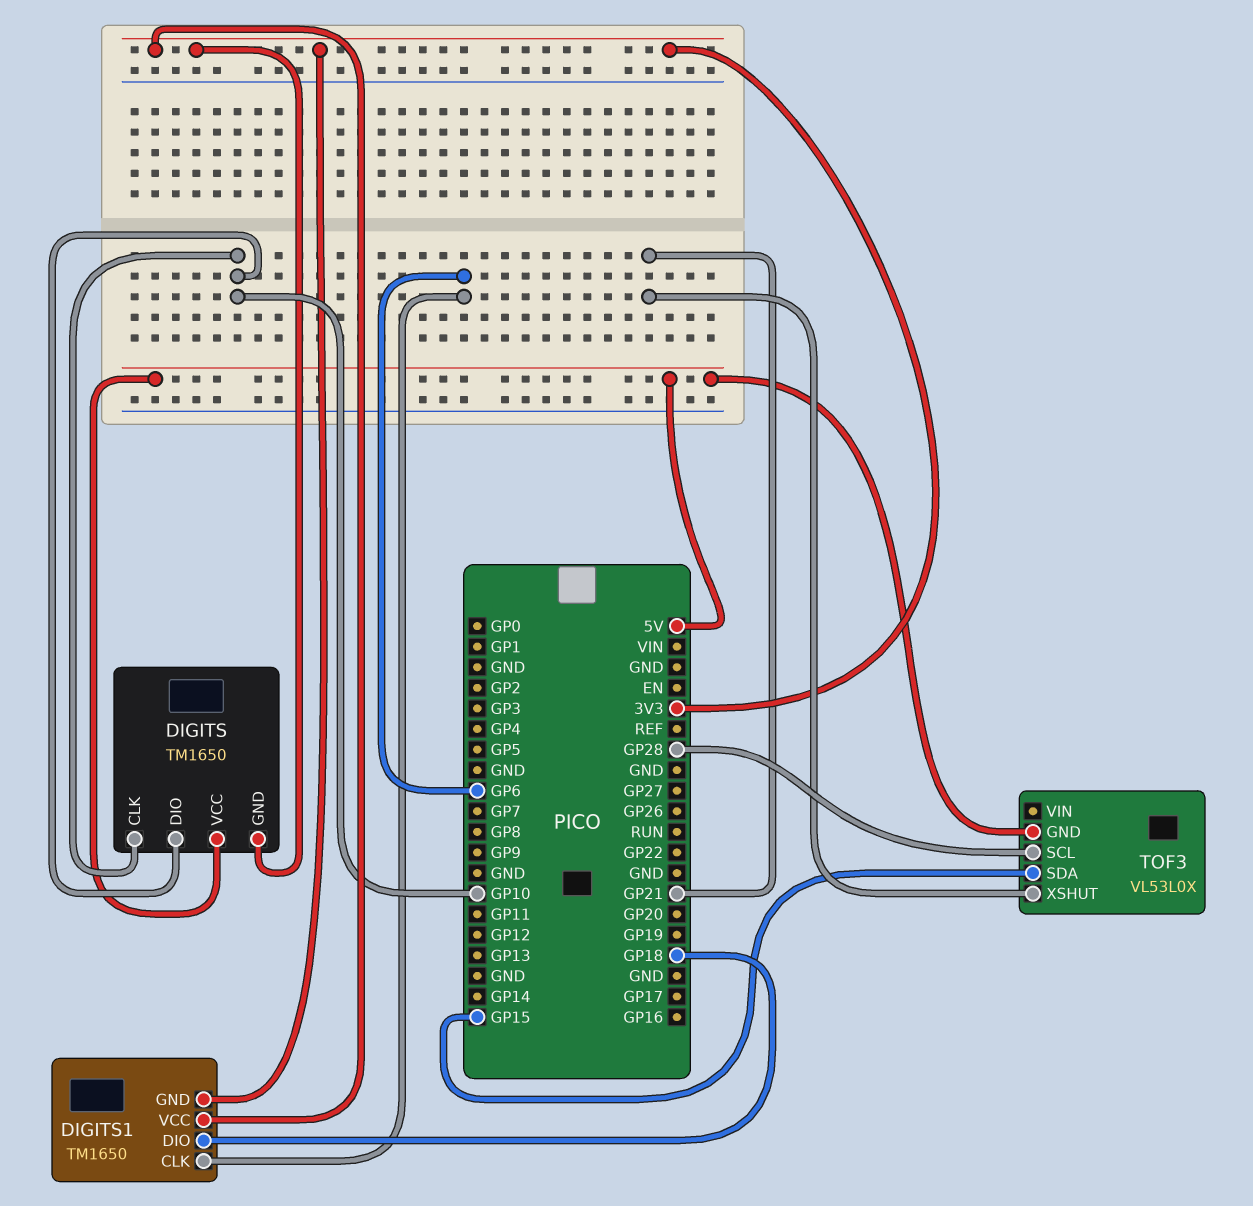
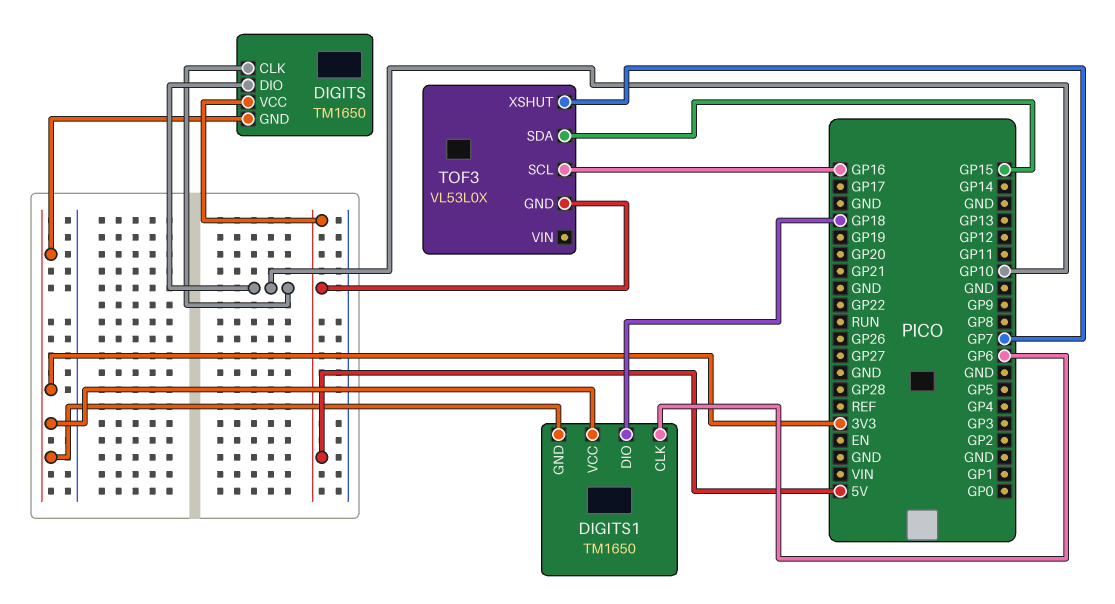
TOF3 pin SCL: GP28 -> GP16
TOF3 pin XSHUT: GP21 -> GP7

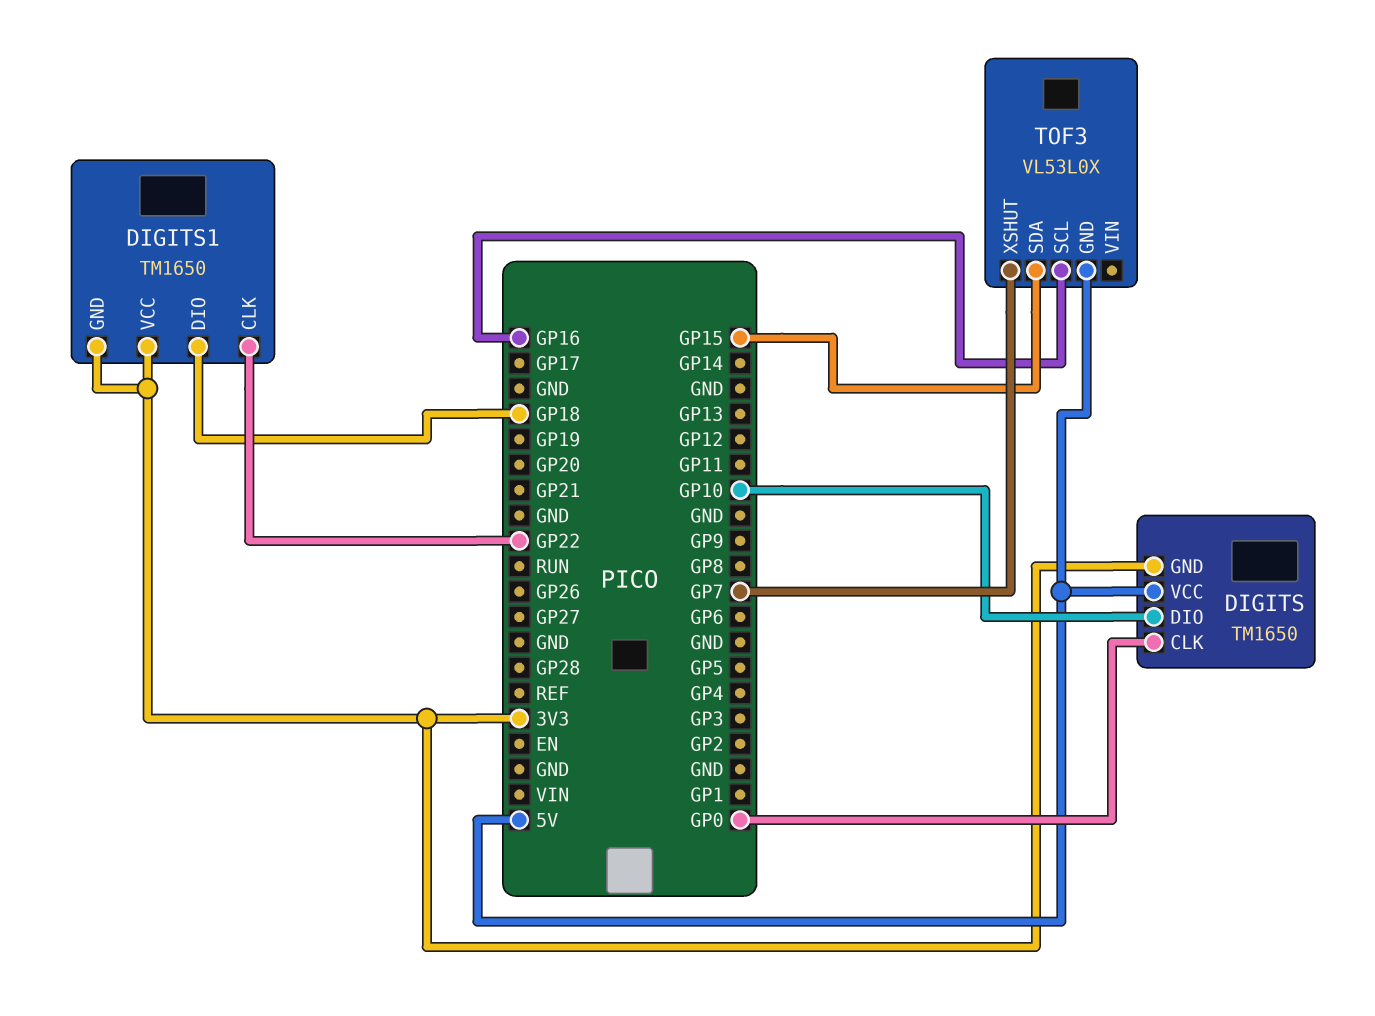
DIGITS pin CLK: GP10 -> GP0
DIGITS1 pin CLK: GP6 -> GP22

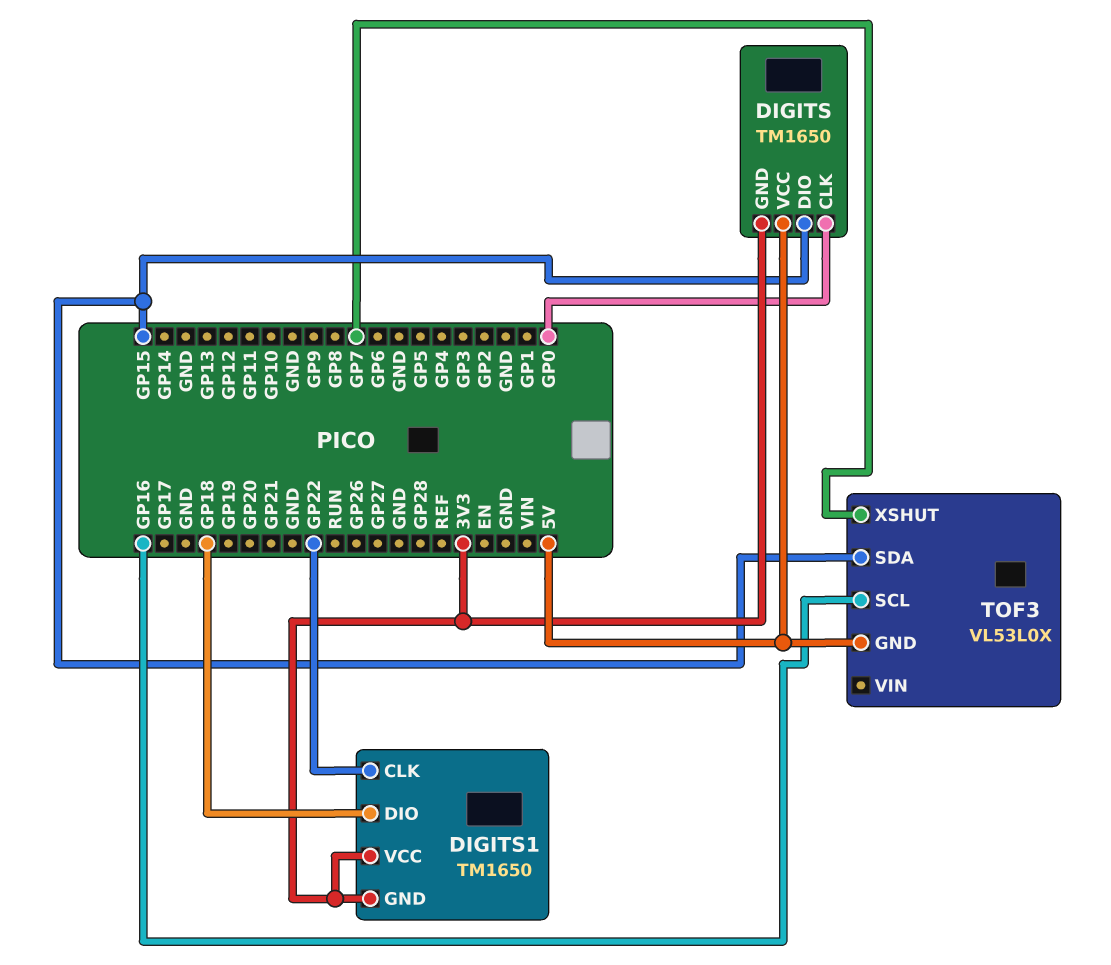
DIGITS pin DIO: GP10 -> GP15

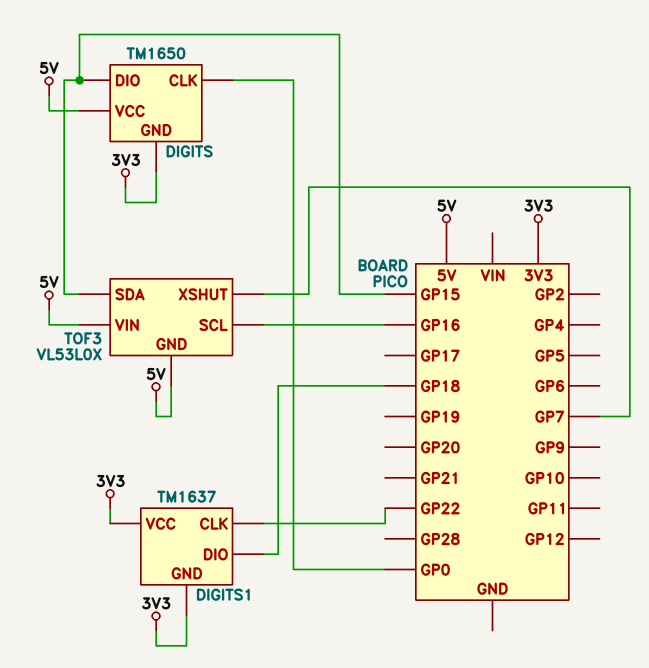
DIGITS1: TM1650 -> TM1637
TOF3 pin VIN: none -> 5V

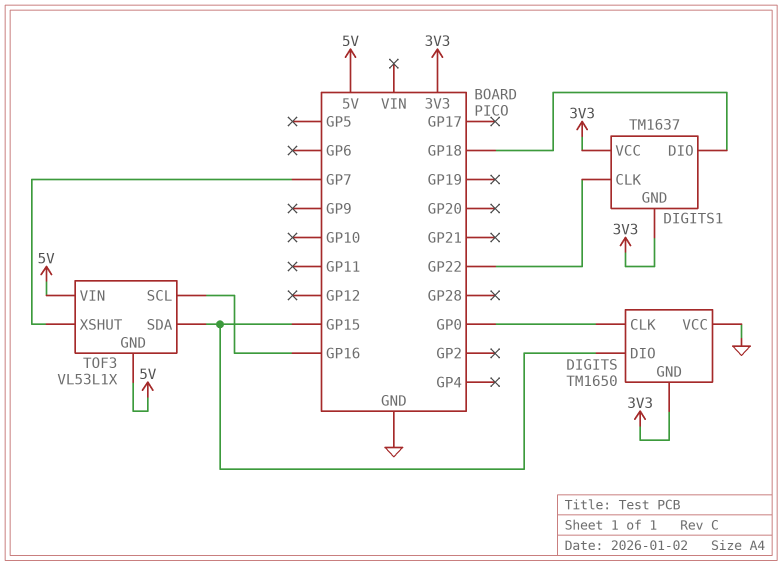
DIGITS pin VCC: 5V -> GND
TOF3: VL53L0X -> VL53L1X

